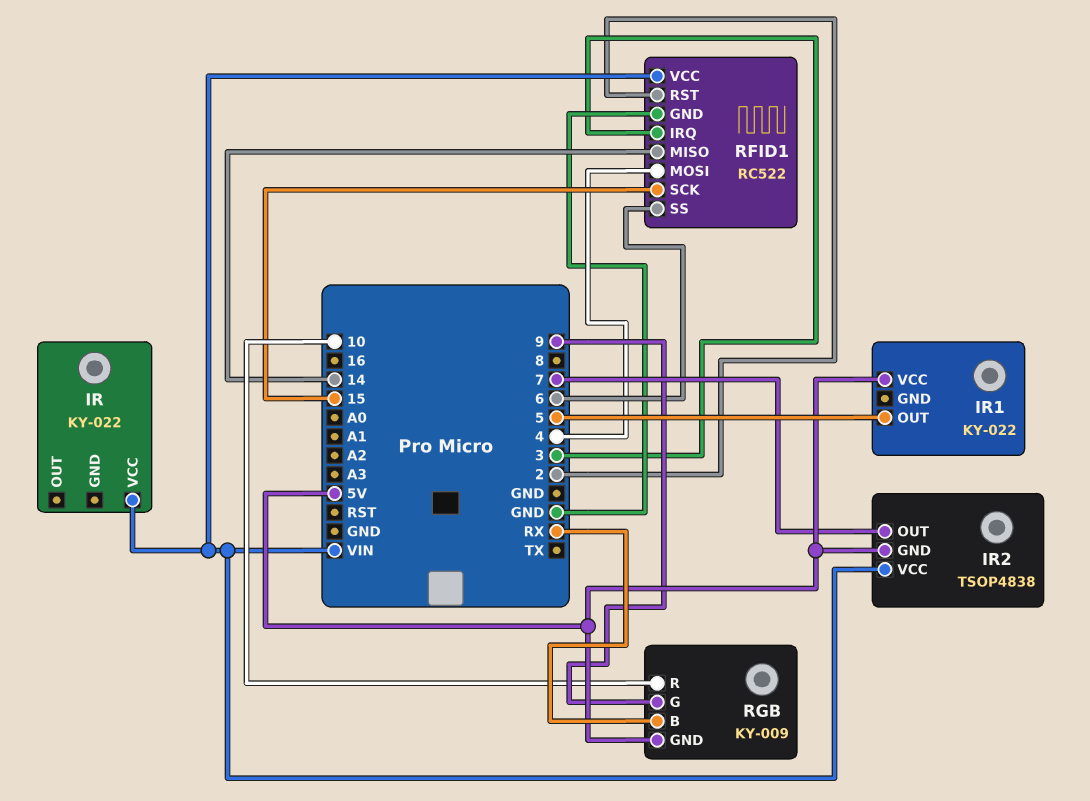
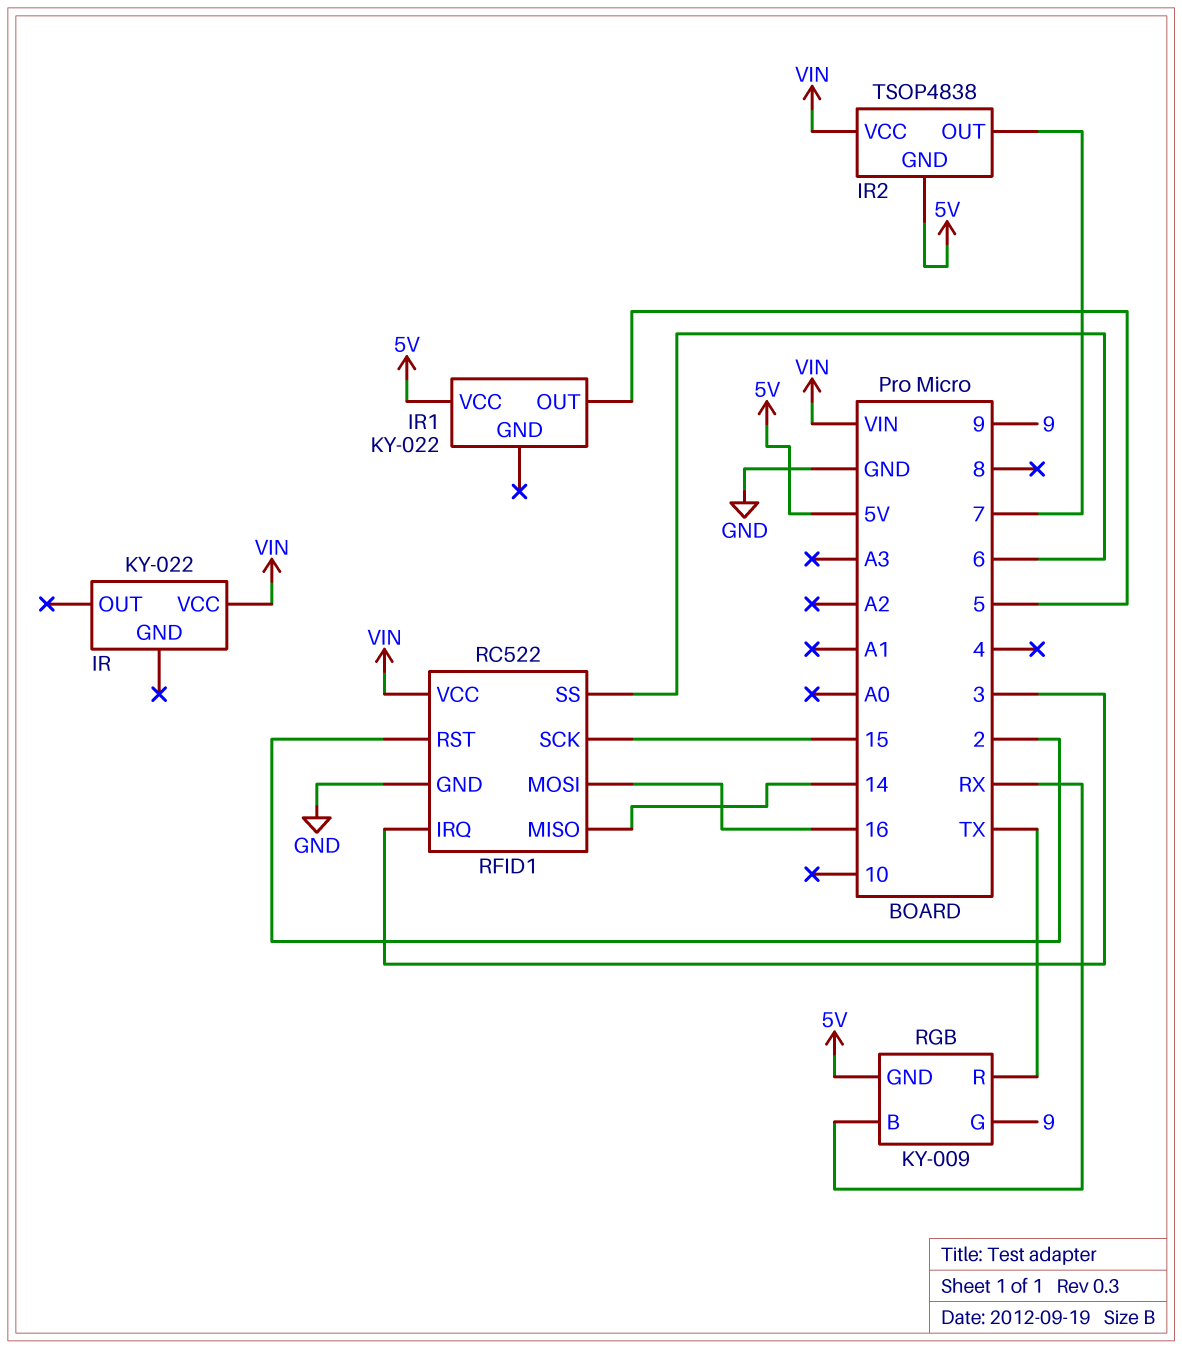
RFID1 pin MOSI: 4 -> 16
RGB pin R: 10 -> TX

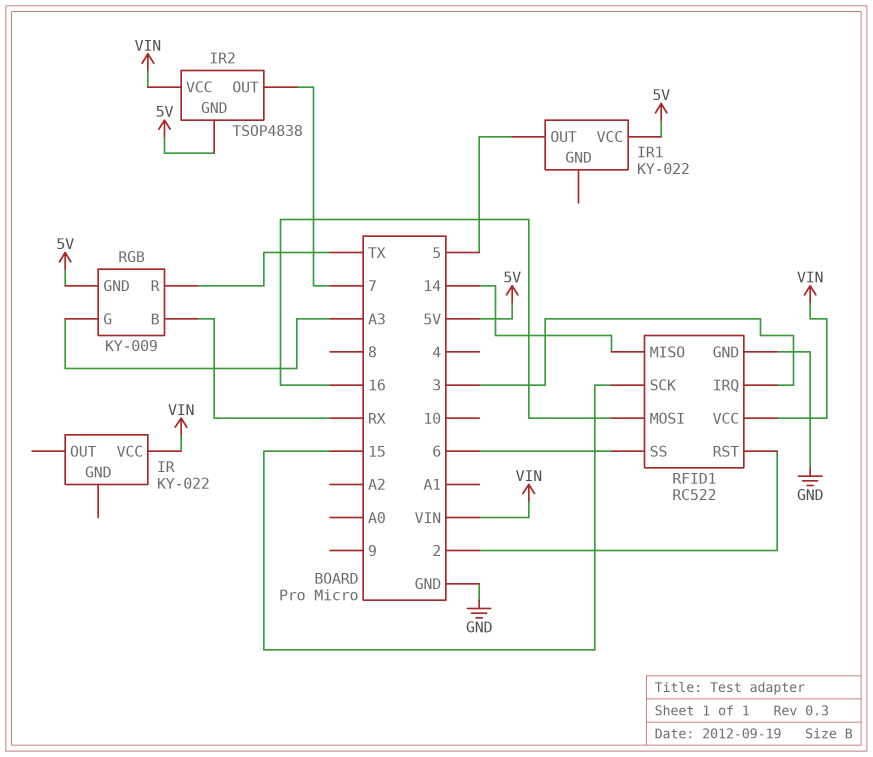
RGB pin G: 9 -> A3

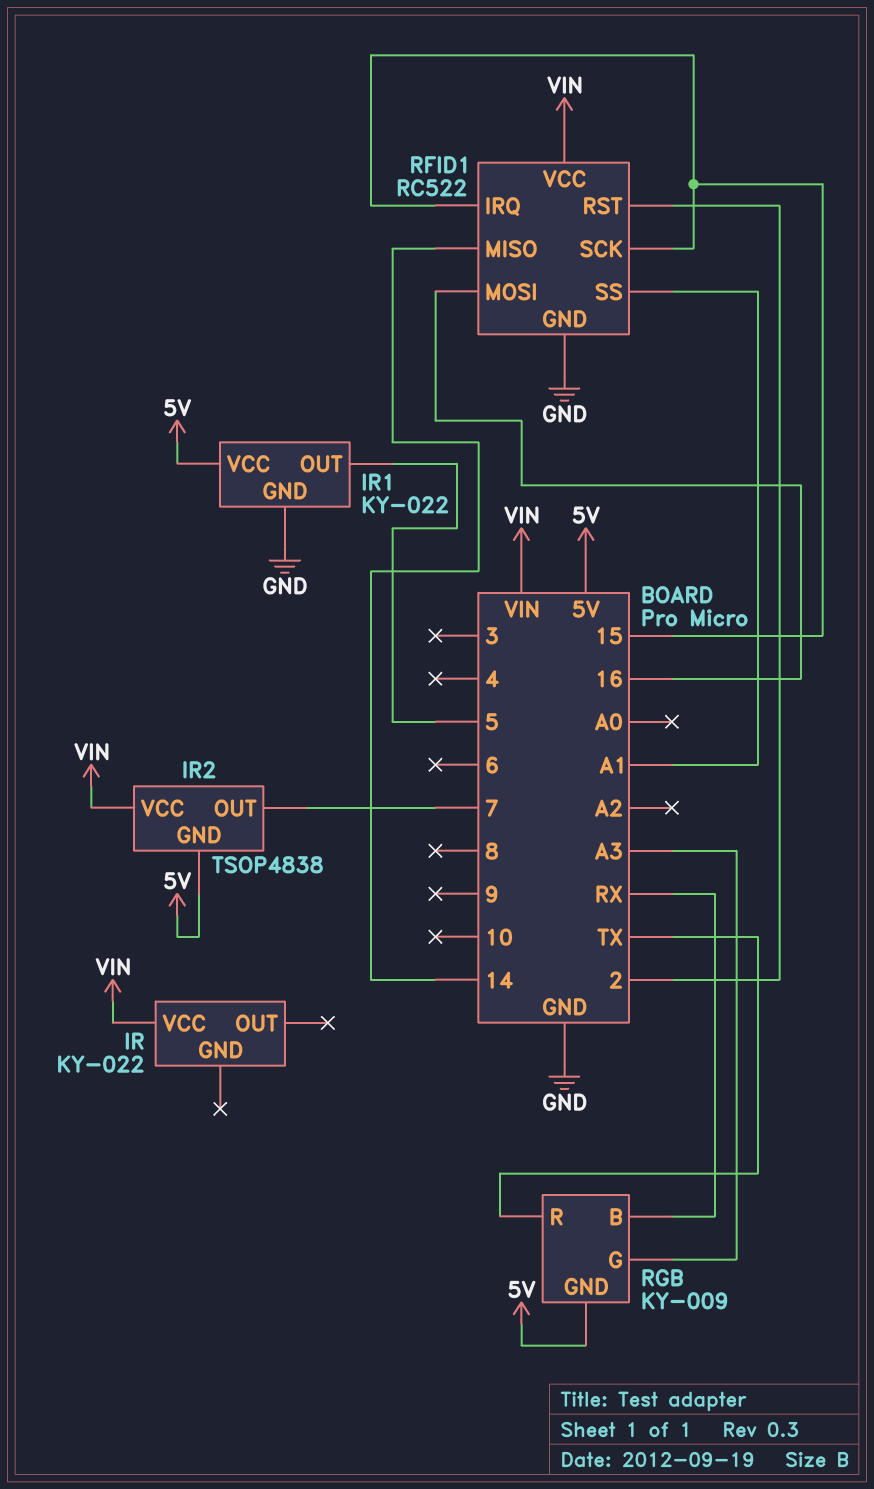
IR1 pin GND: none -> GND
RFID1 pin IRQ: 3 -> 15
RFID1 pin SS: 6 -> A1

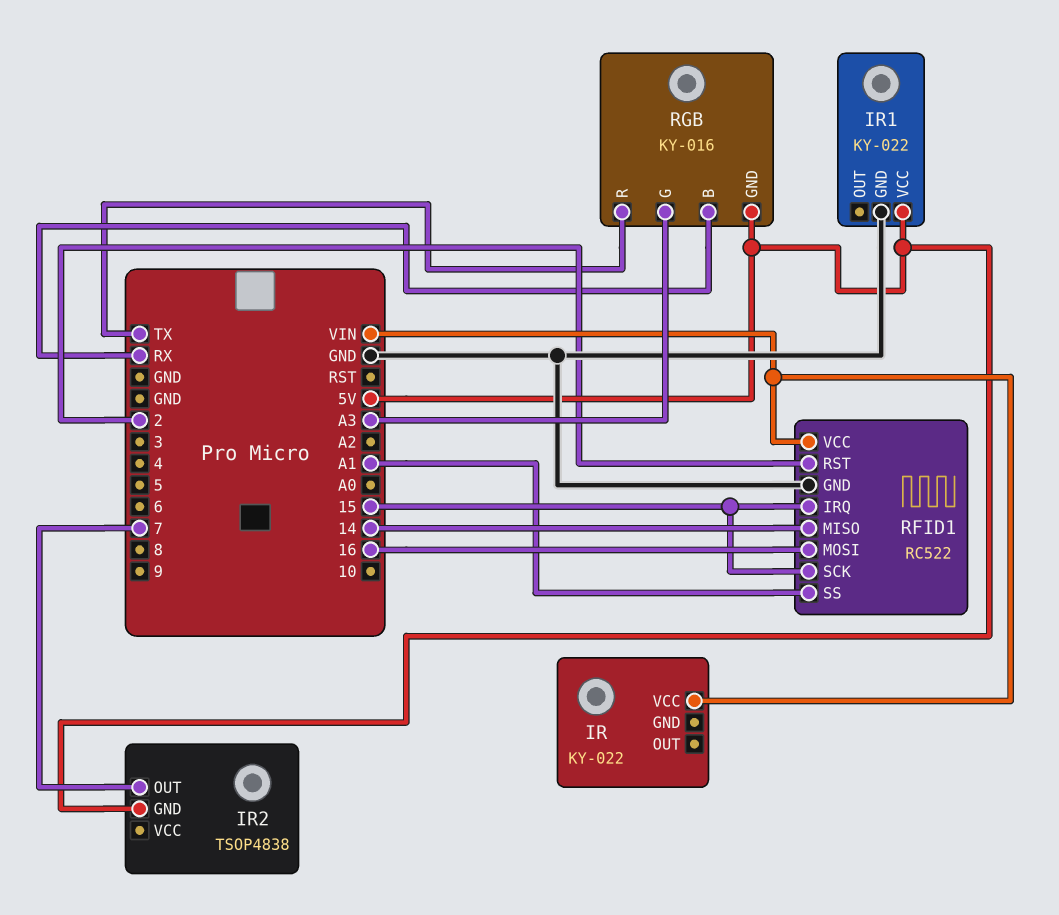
IR1 pin OUT: 5 -> none
IR2 pin VCC: VIN -> none
RGB: KY-009 -> KY-016

